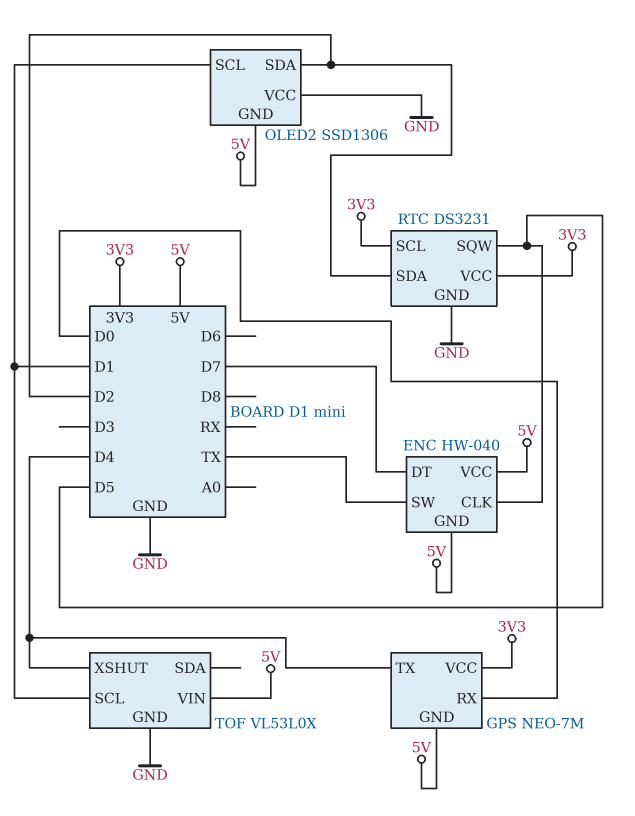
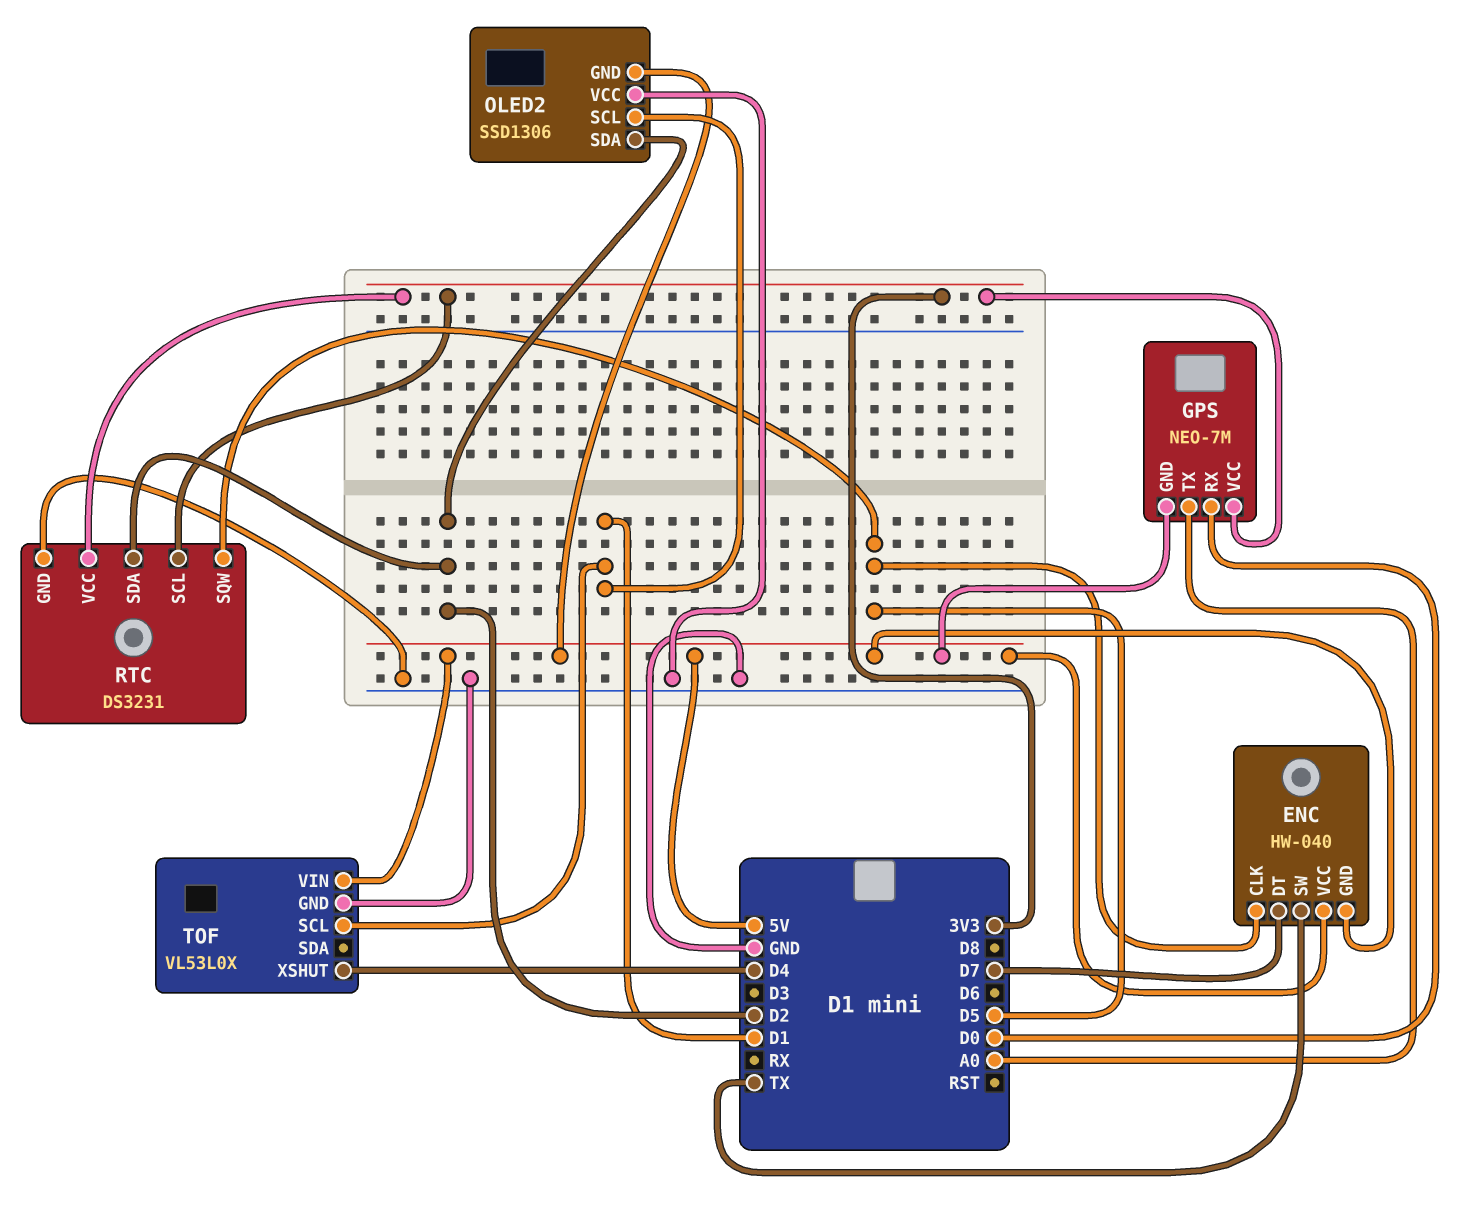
GPS pin TX: D4 -> A0

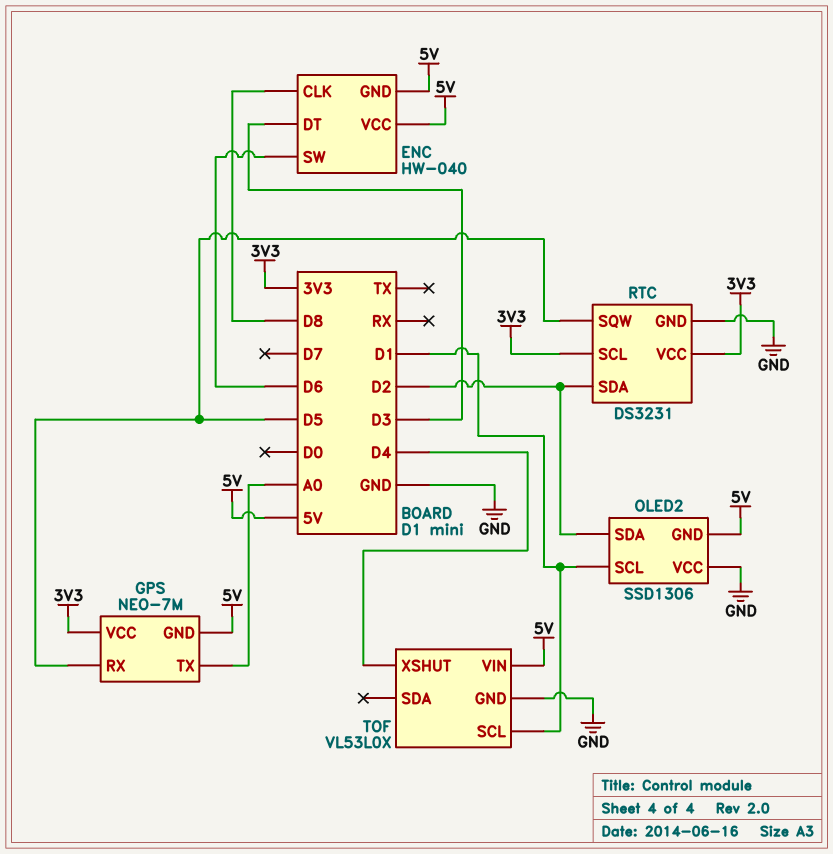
ENC pin CLK: D5 -> D8
ENC pin DT: D7 -> D3
ENC pin SW: TX -> D6
GPS pin RX: D0 -> D5

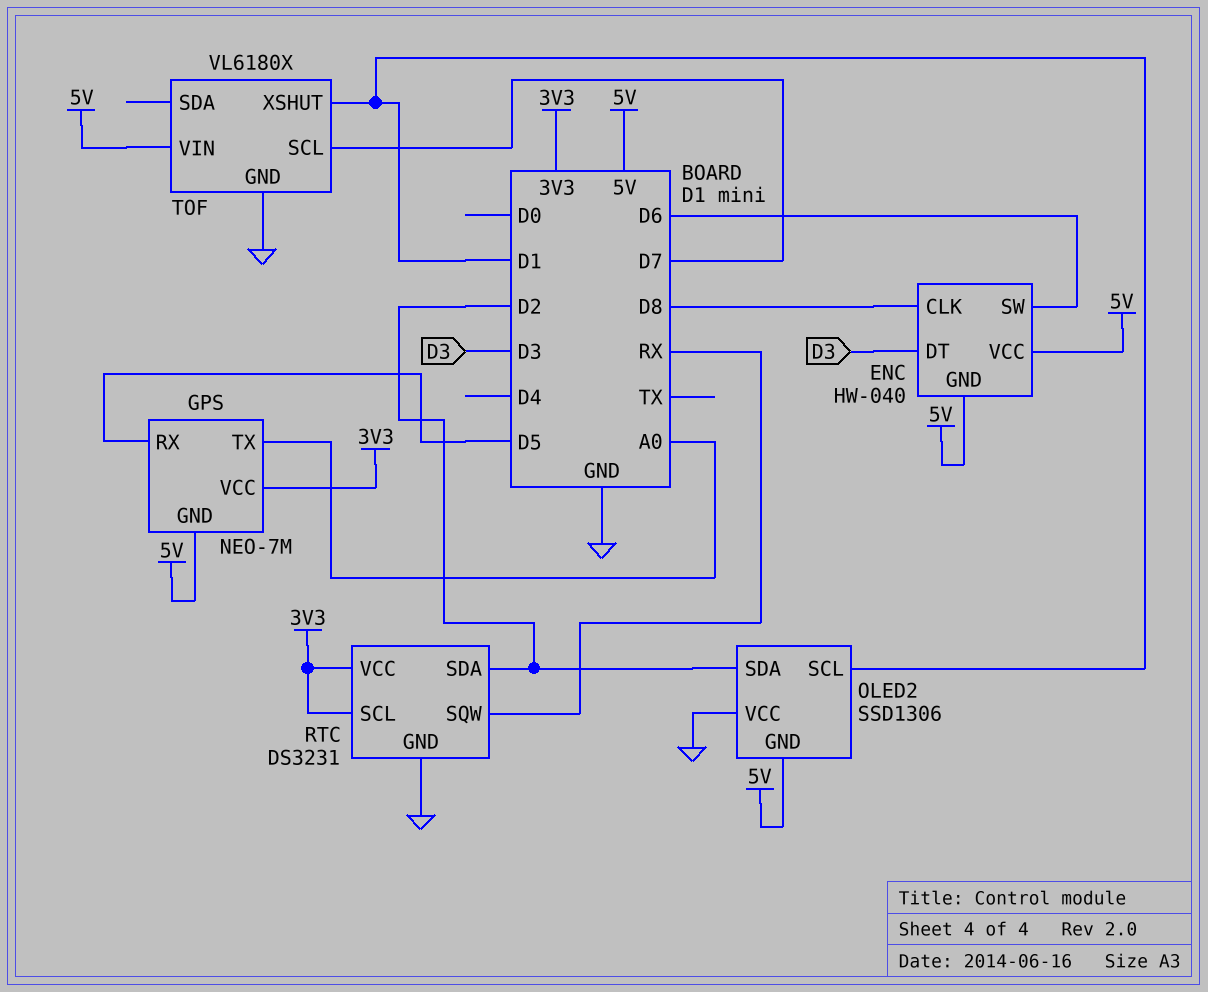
RTC pin SQW: D5 -> RX
TOF: VL53L0X -> VL6180X
TOF pin SCL: D1 -> D7
TOF pin XSHUT: D4 -> D1

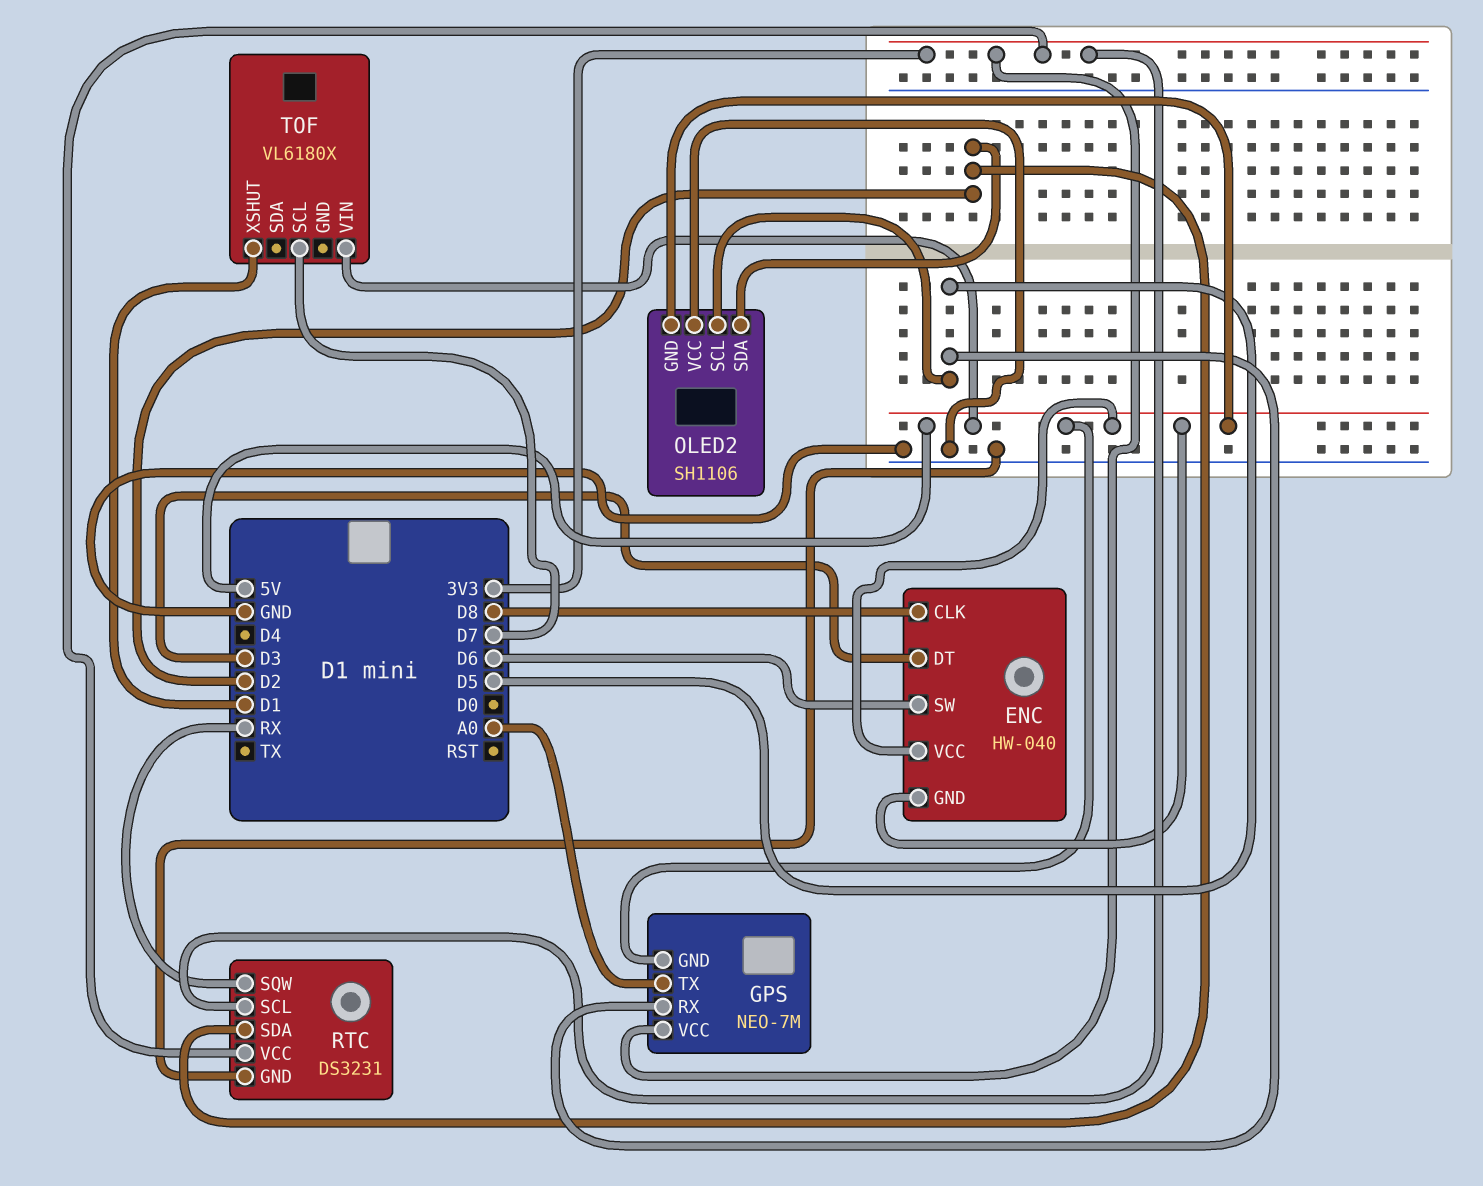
OLED2: SSD1306 -> SH1106
OLED2 pin SCL: D1 -> D5
TOF pin GND: GND -> none

